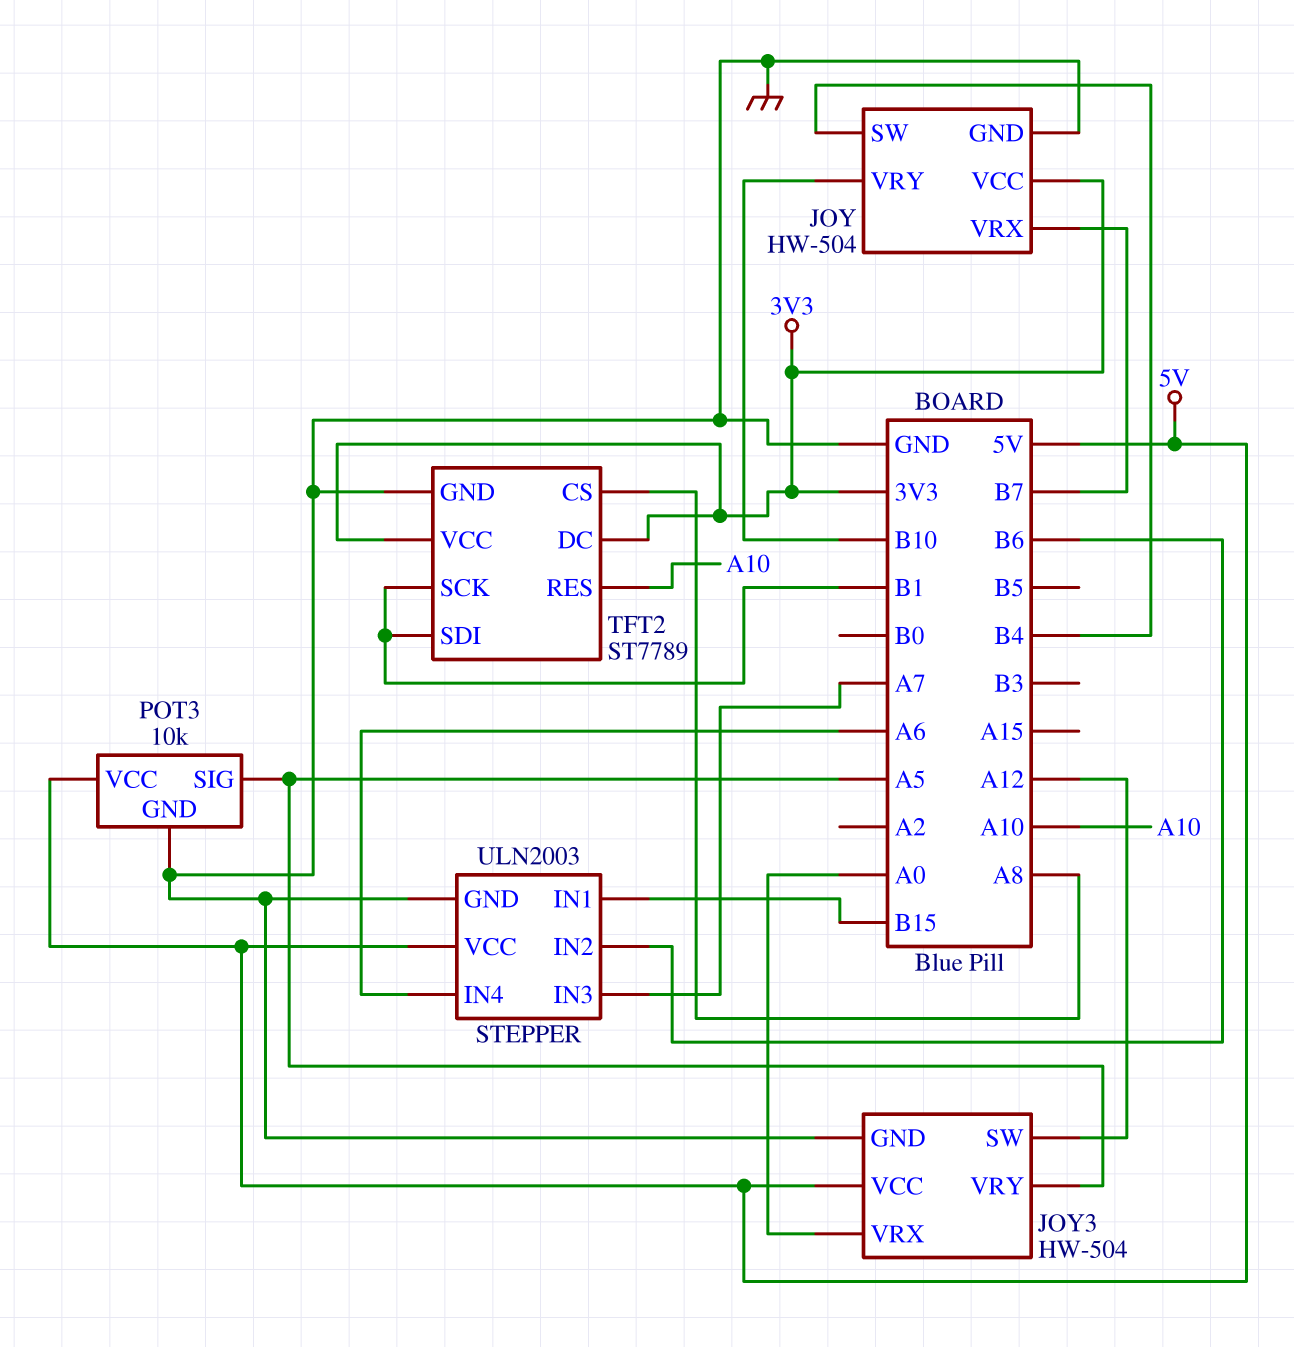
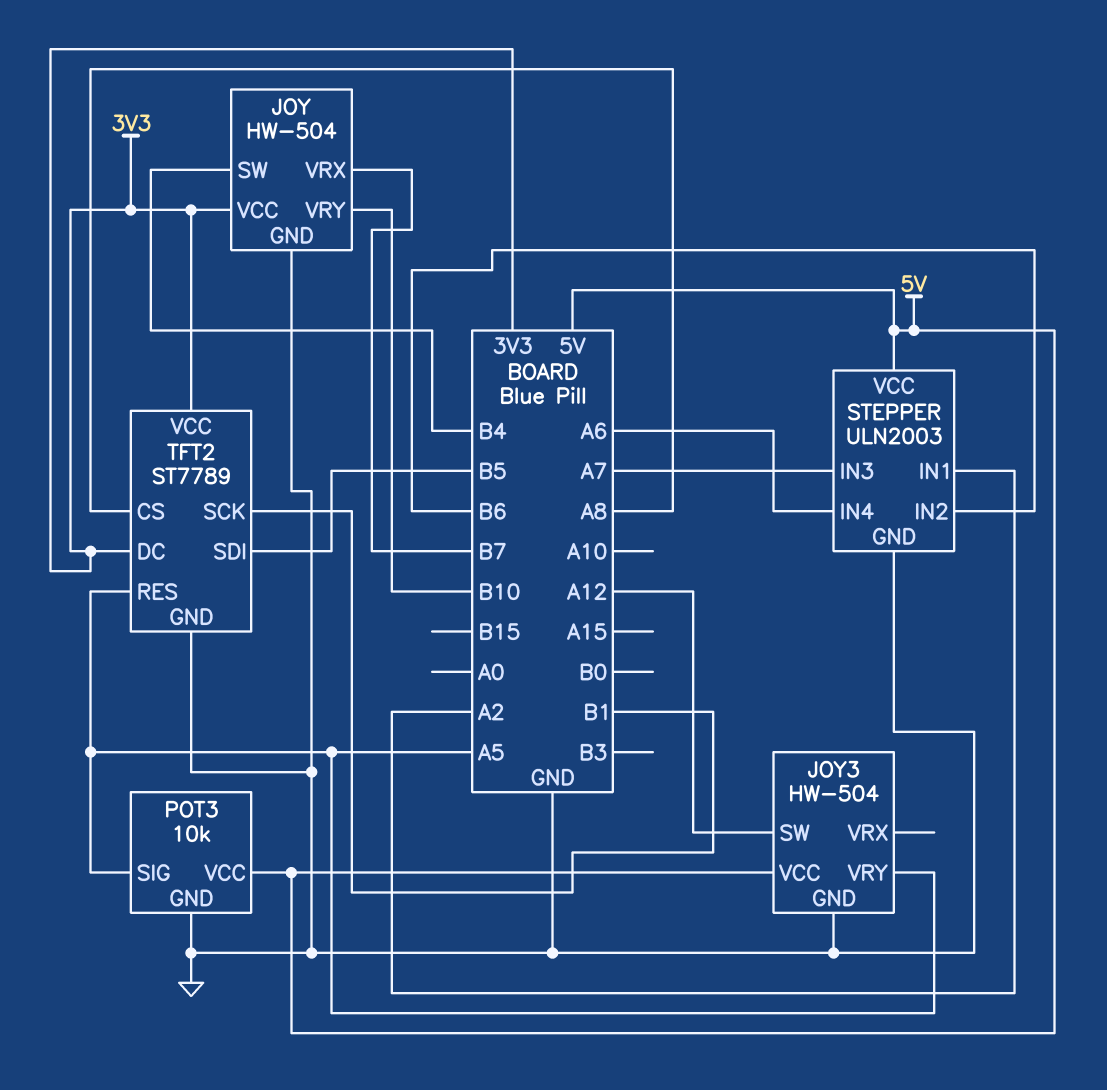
JOY3 pin VRX: A0 -> none
STEPPER pin IN1: B15 -> A2
TFT2 pin RES: A10 -> A5
TFT2 pin SDI: B1 -> B5

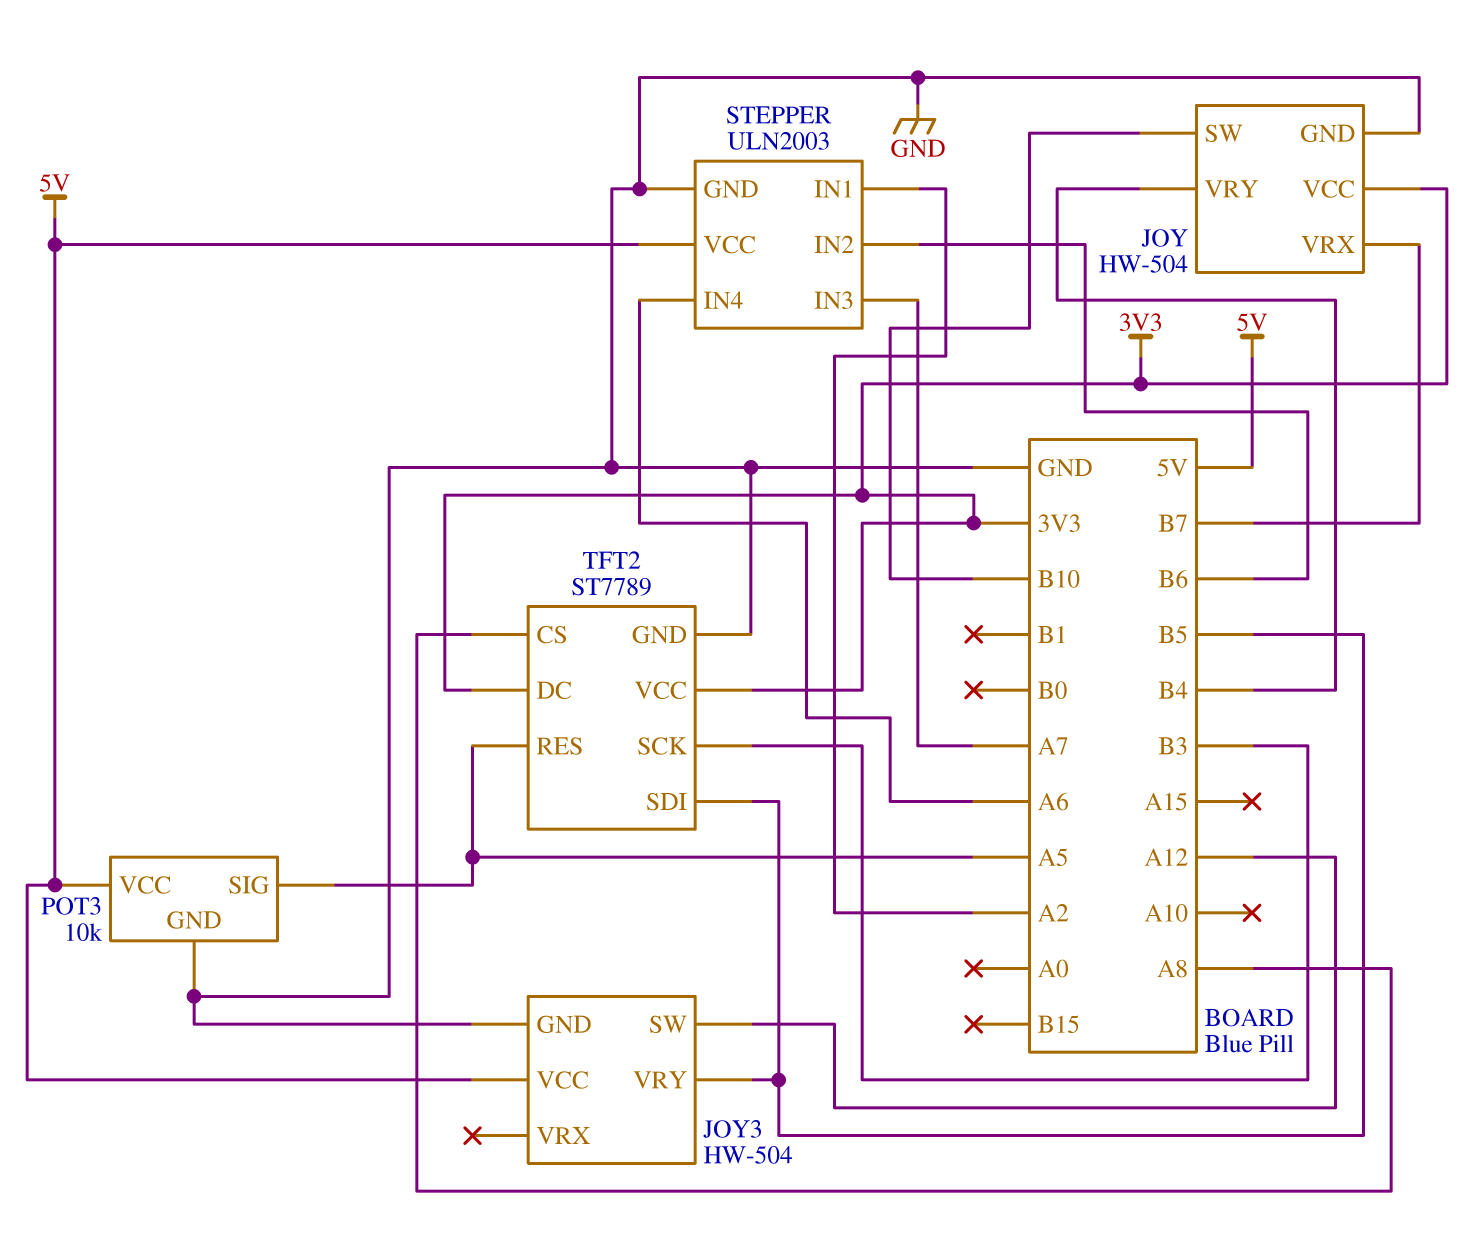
JOY pin SW: B4 -> B10
JOY pin VRY: B10 -> B4
JOY3 pin VRY: A5 -> B5
TFT2 pin SCK: B1 -> B3

